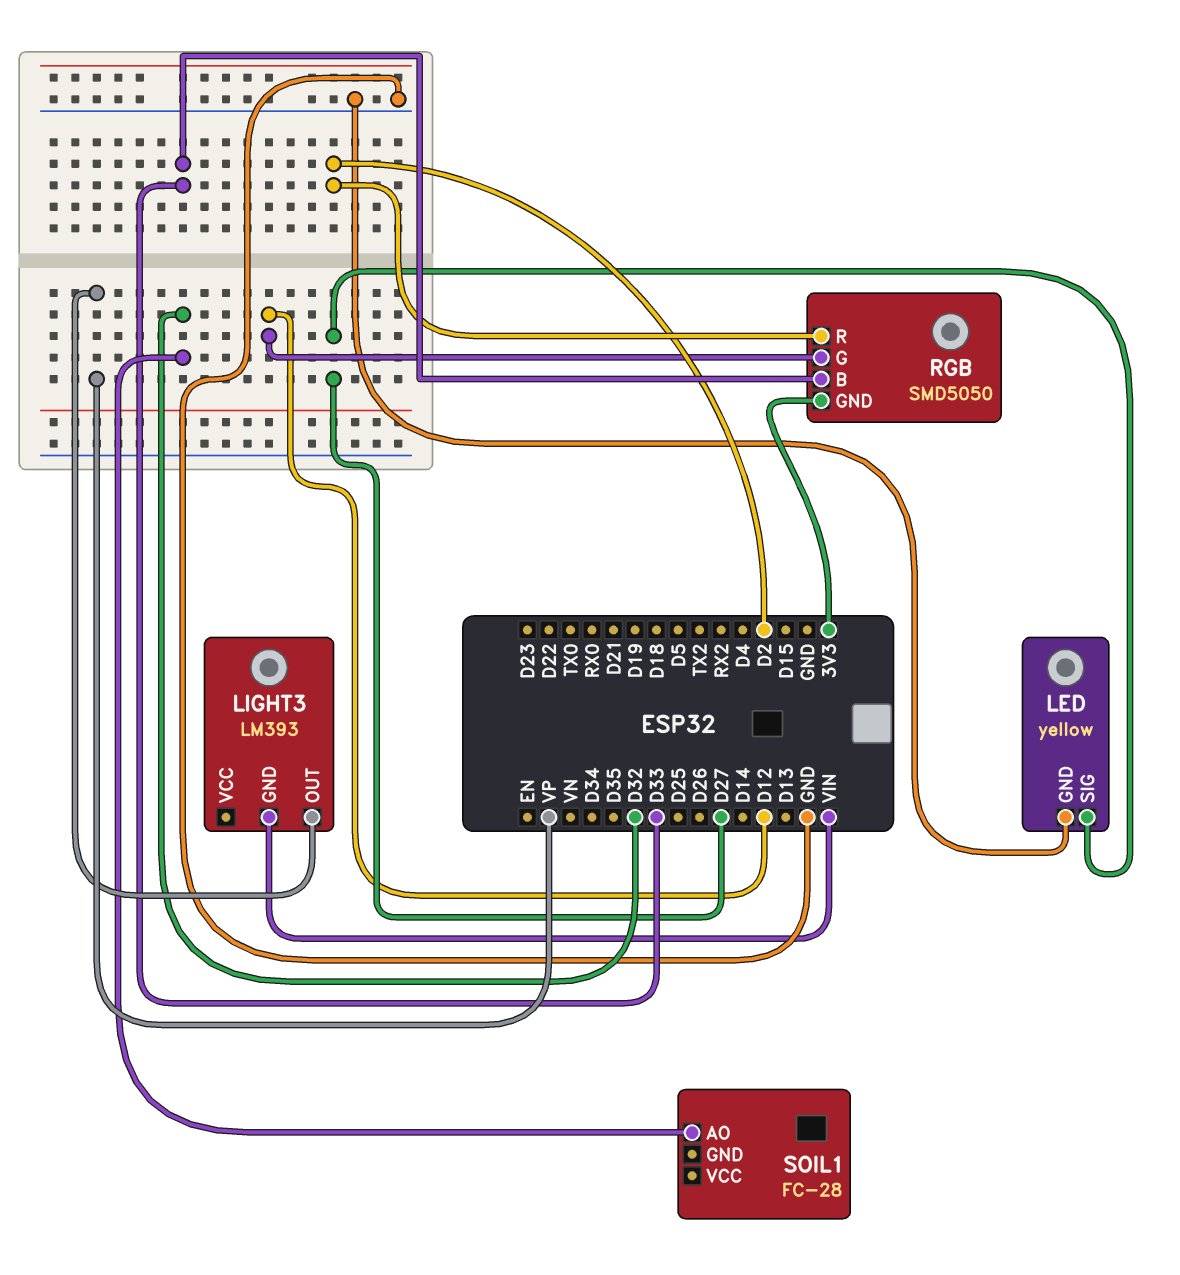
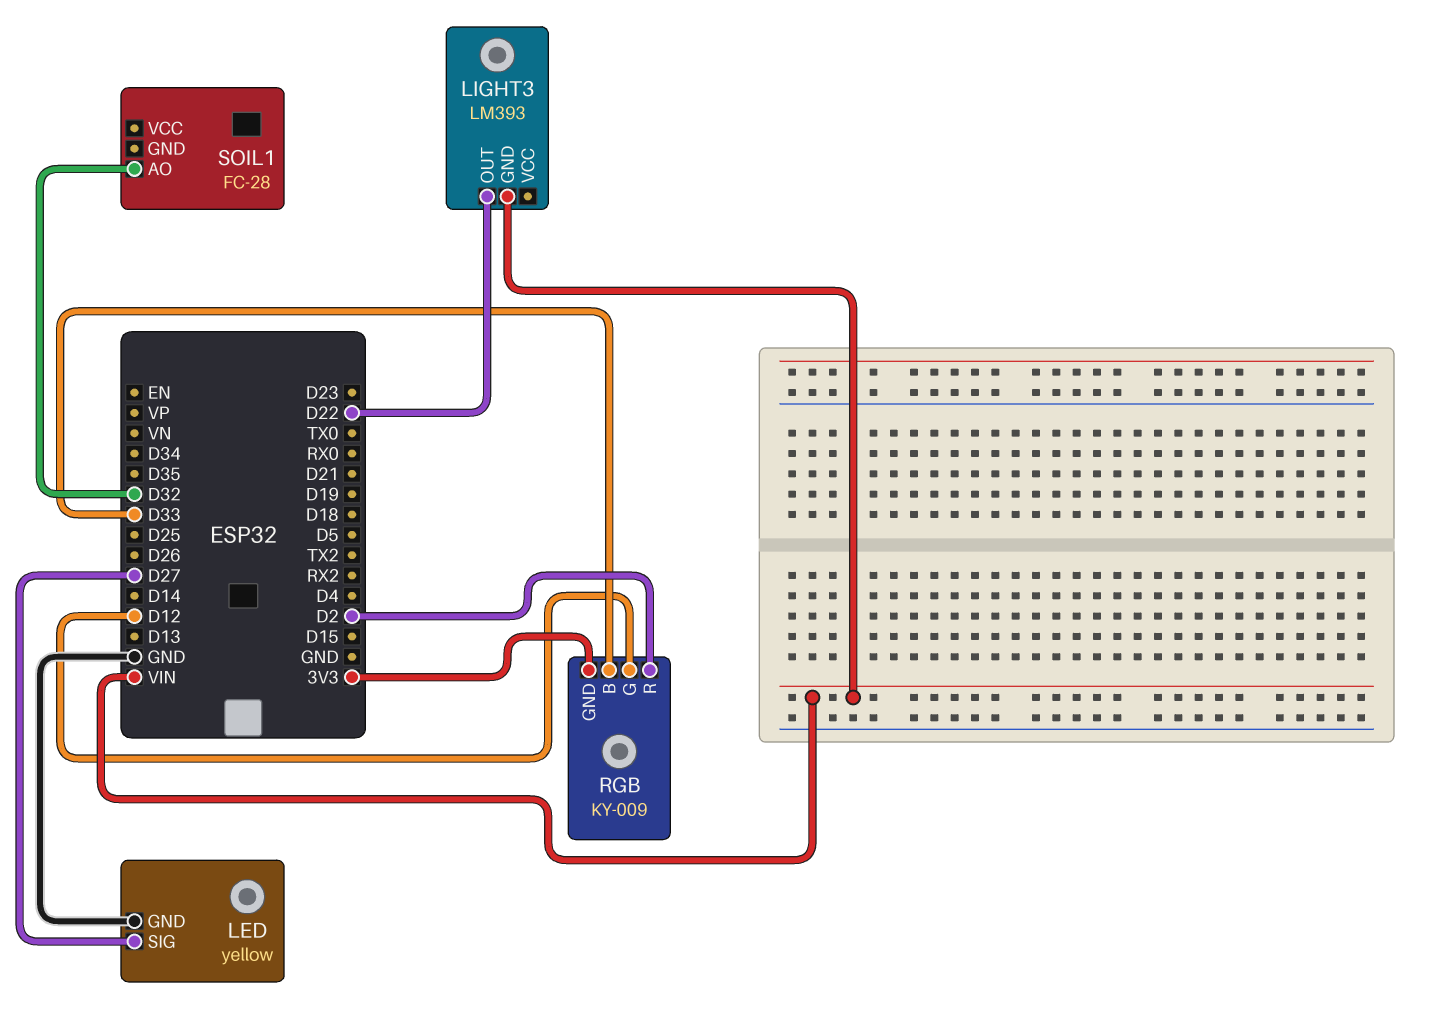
LIGHT3 pin OUT: VP -> D22
RGB: SMD5050 -> KY-009

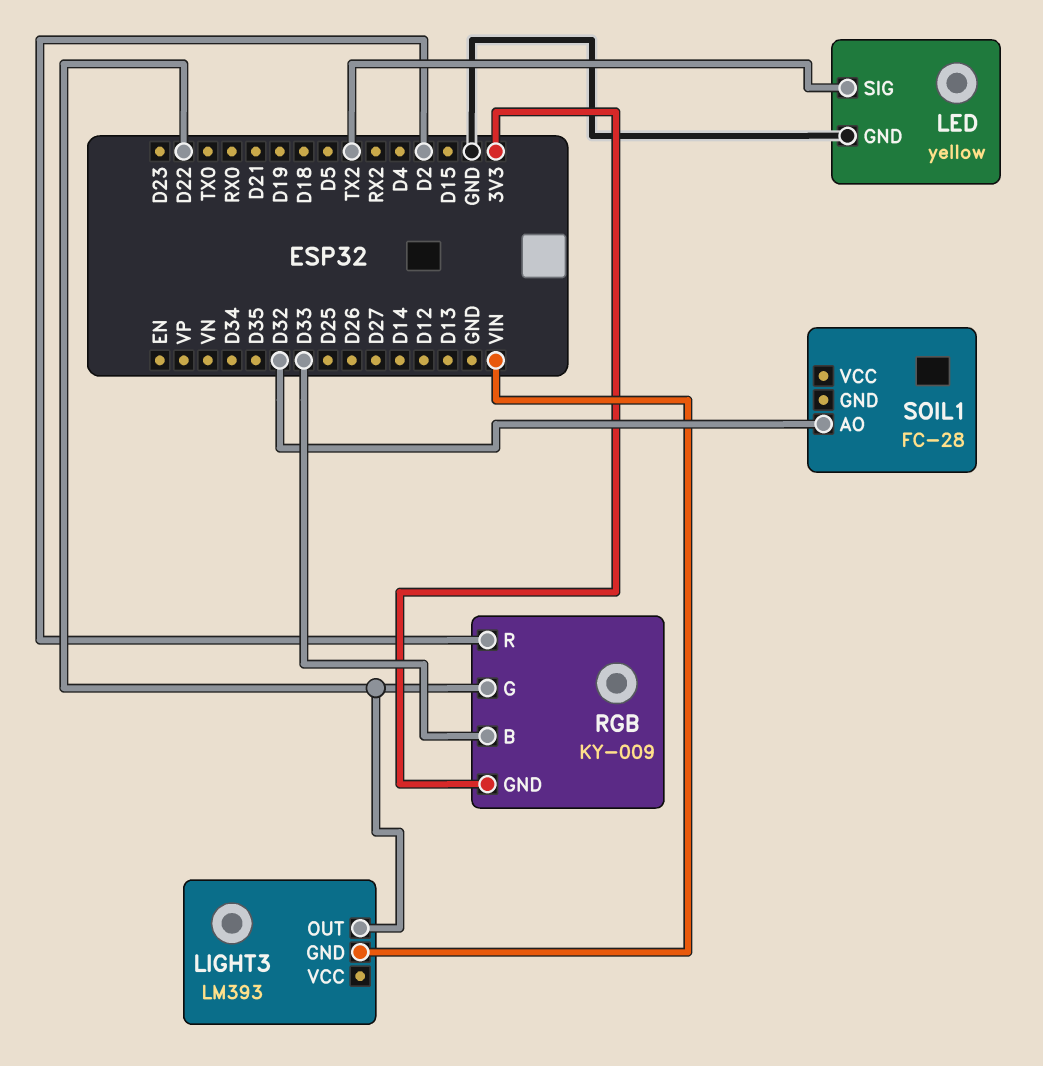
LED pin SIG: D27 -> TX2
RGB pin G: D12 -> D22

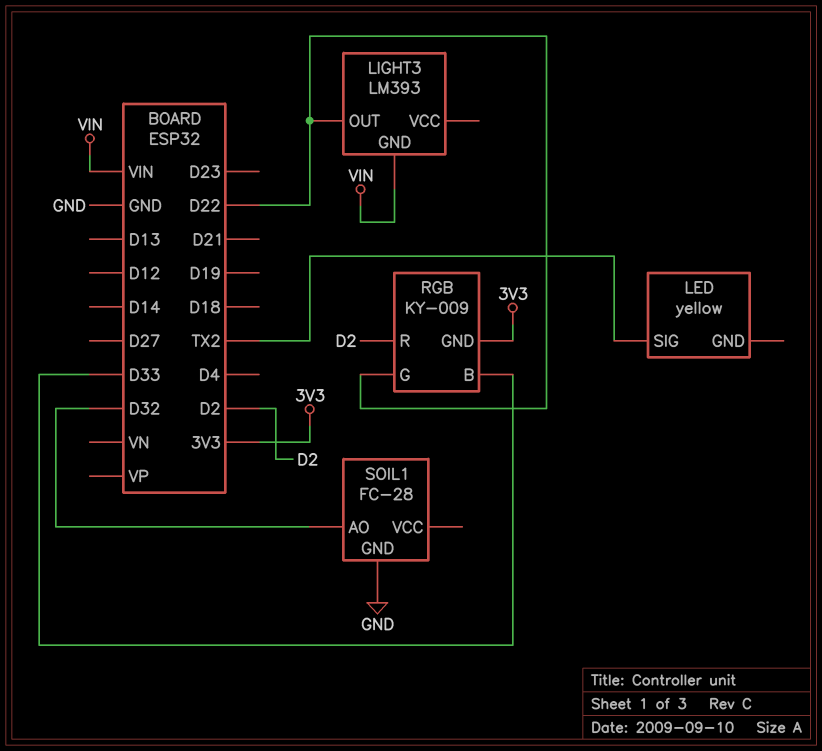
LED pin GND: GND -> none
SOIL1 pin GND: none -> GND

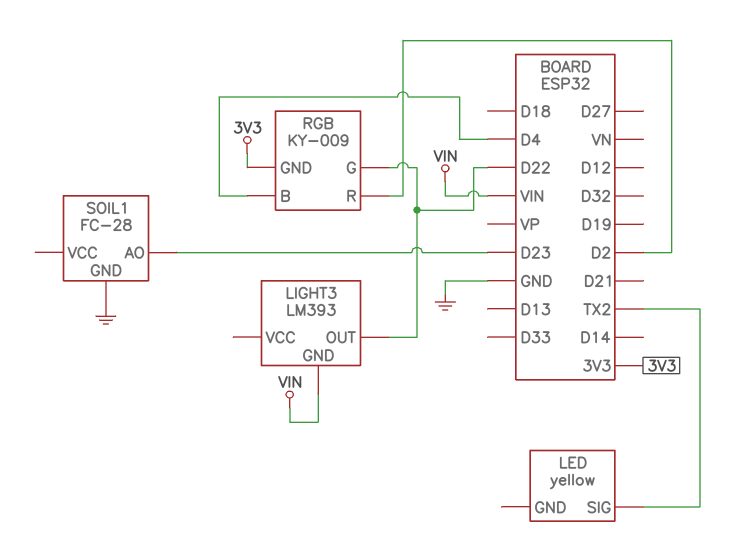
RGB pin B: D33 -> D4
SOIL1 pin AO: D32 -> D23

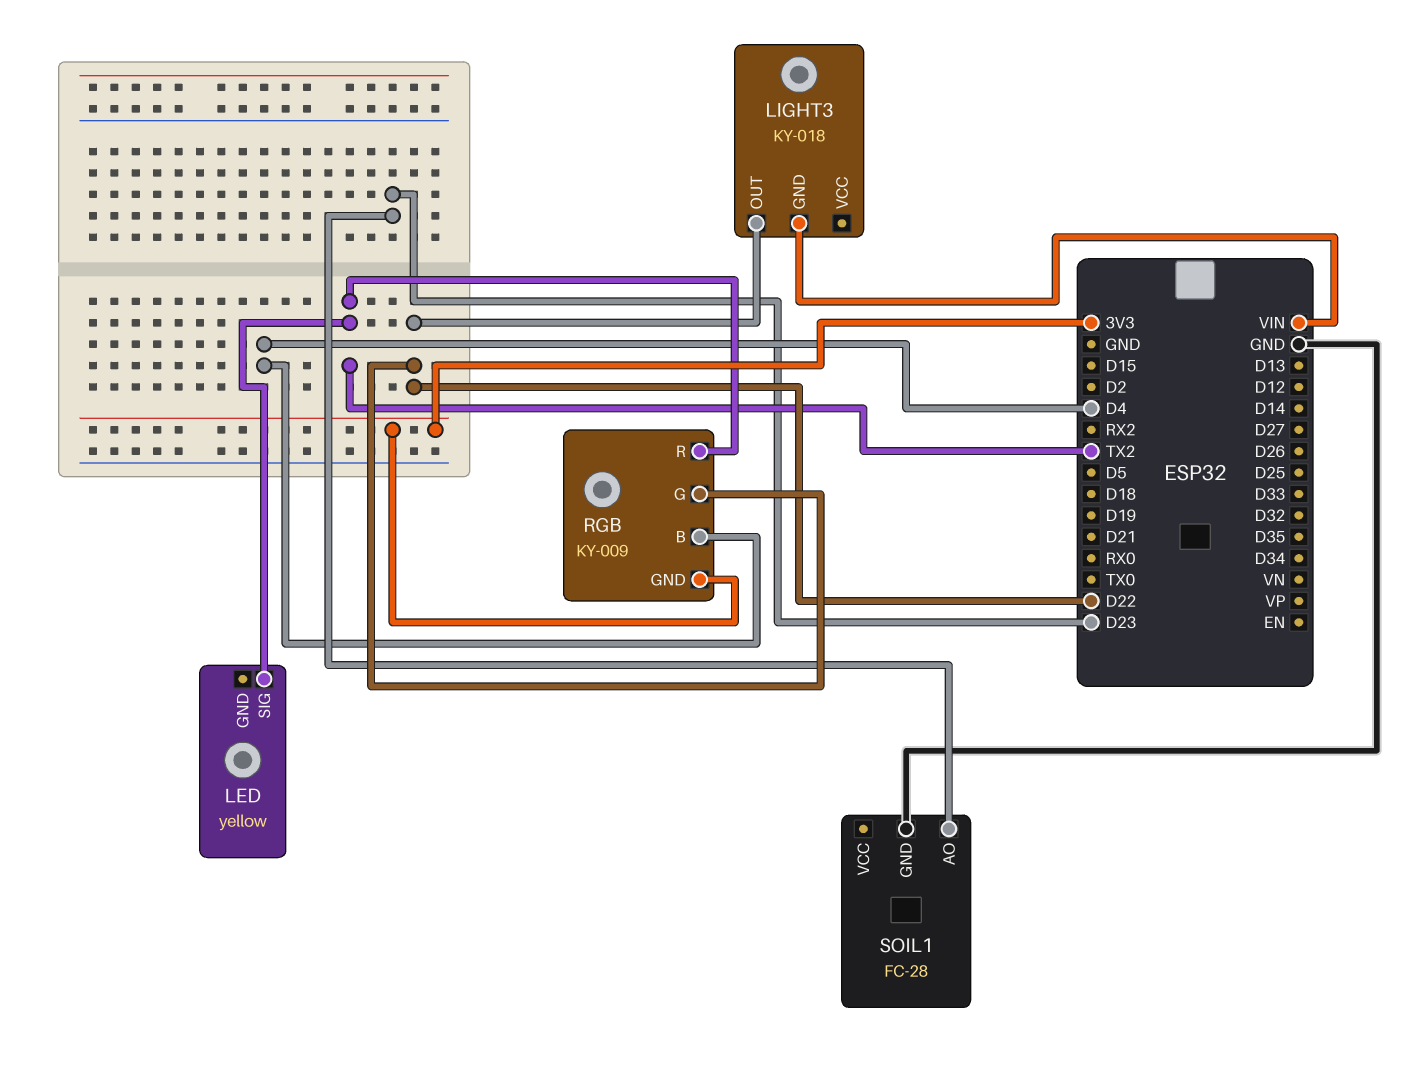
LIGHT3: LM393 -> KY-018
RGB pin R: D2 -> TX2

